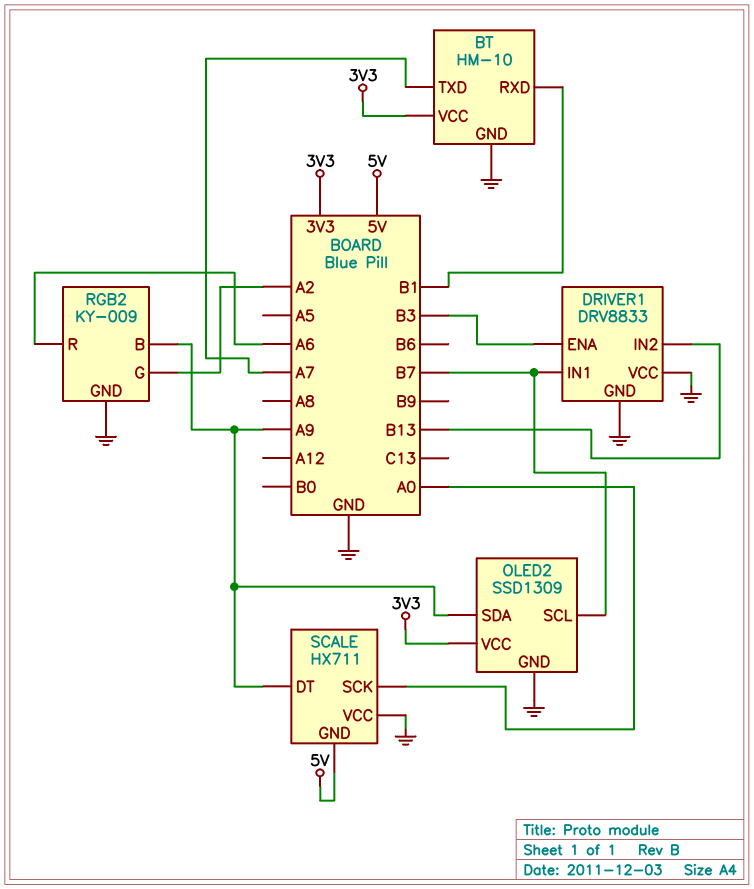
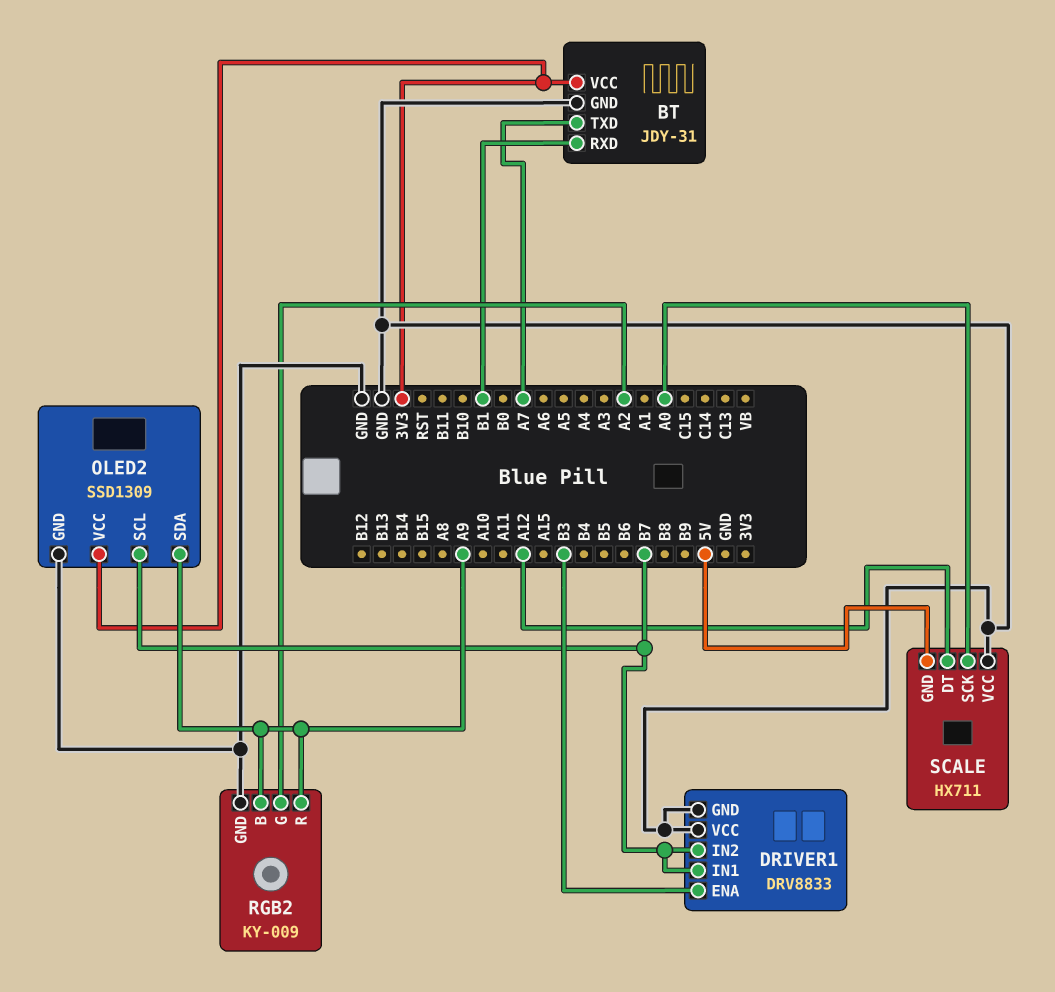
BT: HM-10 -> JDY-31
DRIVER1 pin IN2: B13 -> B7
RGB2 pin R: A6 -> A9
SCALE pin DT: A9 -> A12

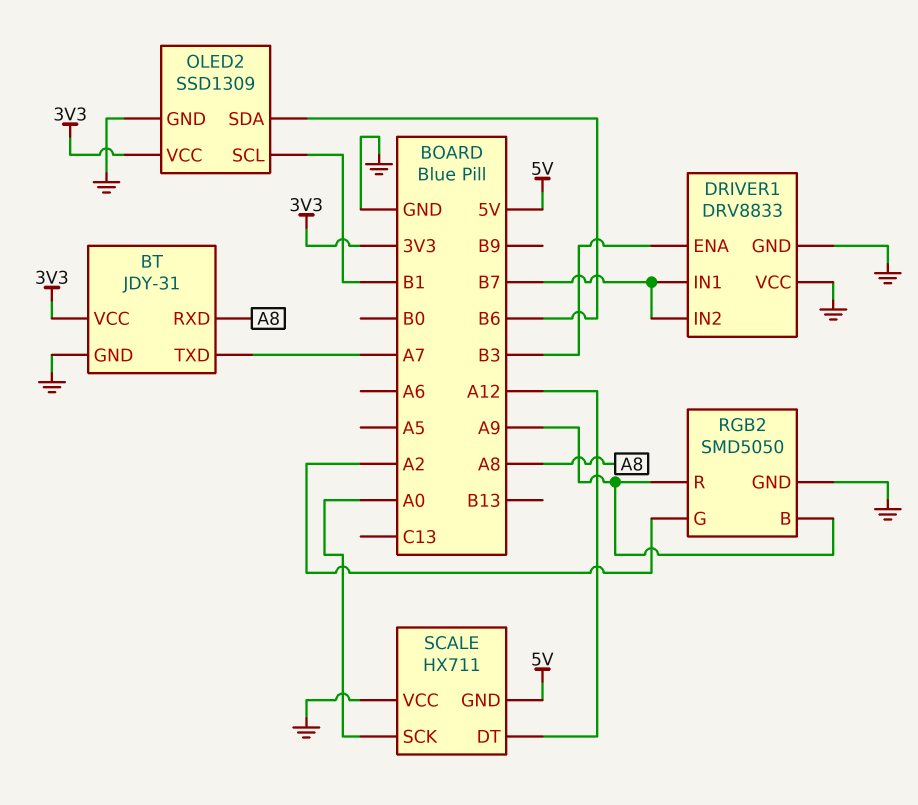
BT pin RXD: B1 -> A8
OLED2 pin SCL: B7 -> B1
OLED2 pin SDA: A9 -> B6
RGB2: KY-009 -> SMD5050

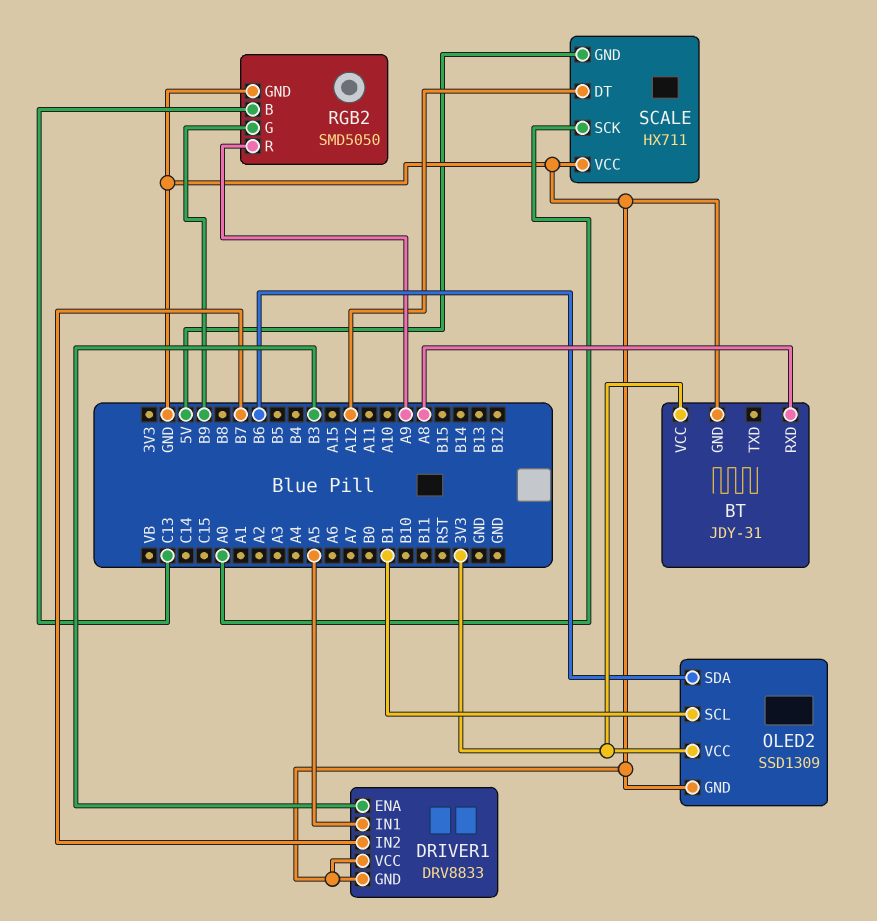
BT pin TXD: A7 -> none
DRIVER1 pin IN1: B7 -> A5
RGB2 pin B: A9 -> C13
RGB2 pin G: A2 -> B9

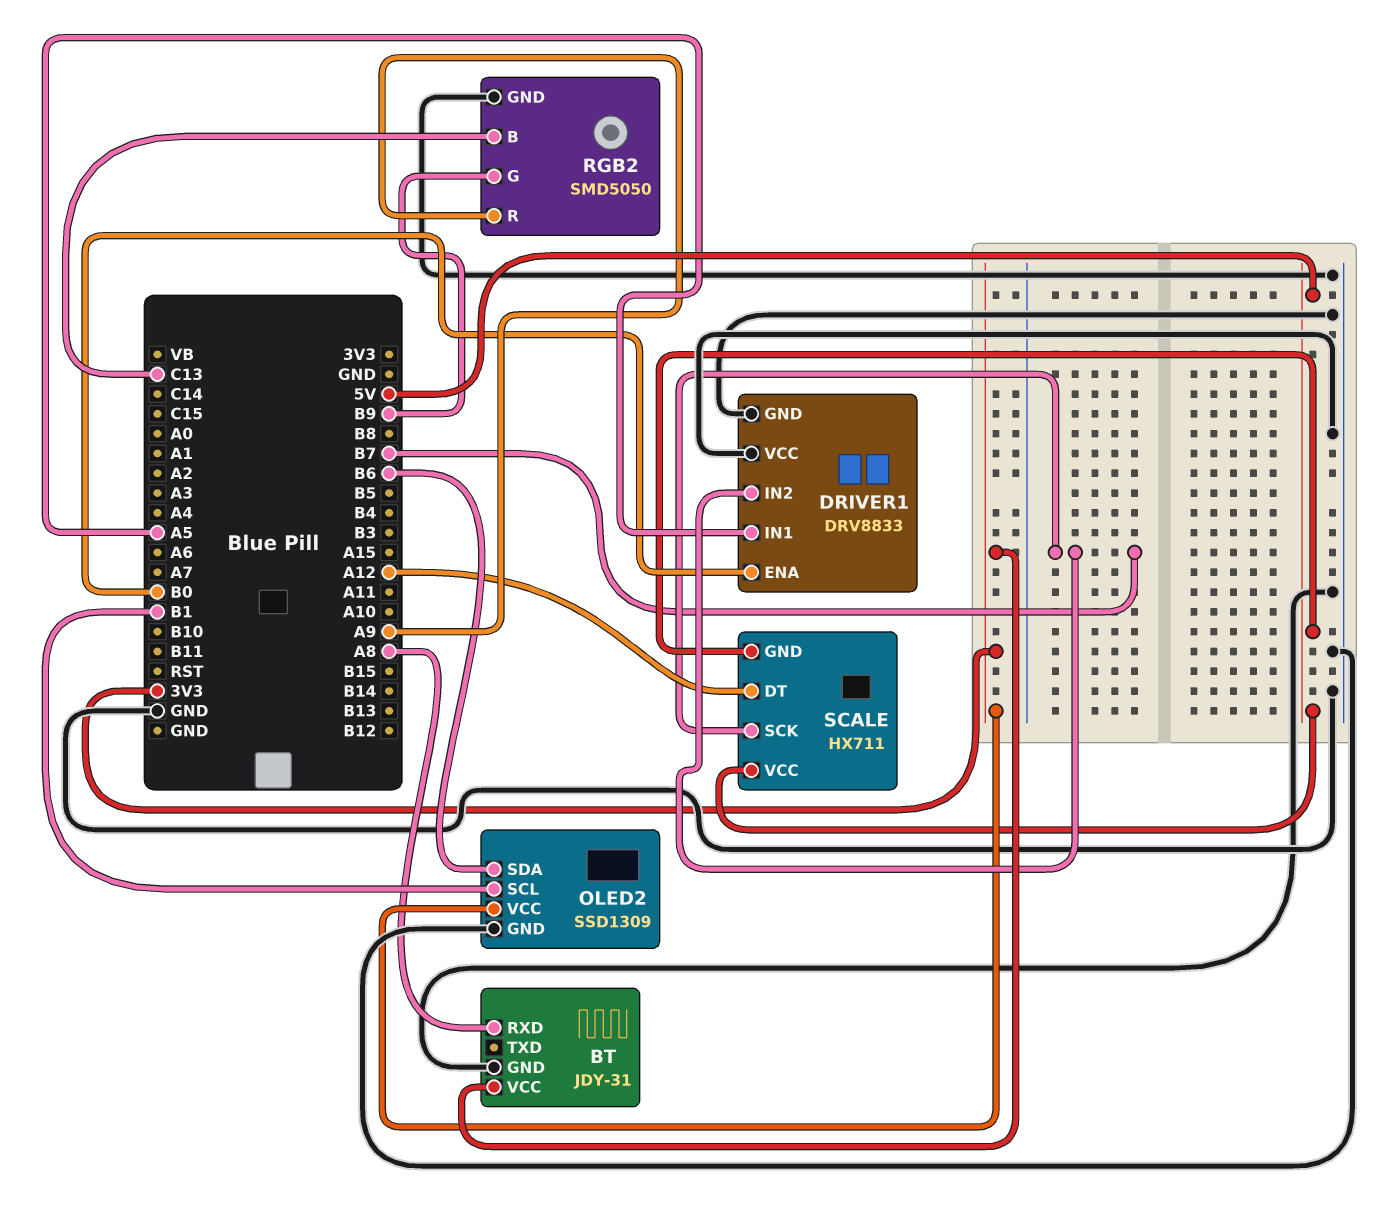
DRIVER1 pin ENA: B3 -> B0
SCALE pin SCK: A0 -> B7
SCALE pin VCC: GND -> 5V

